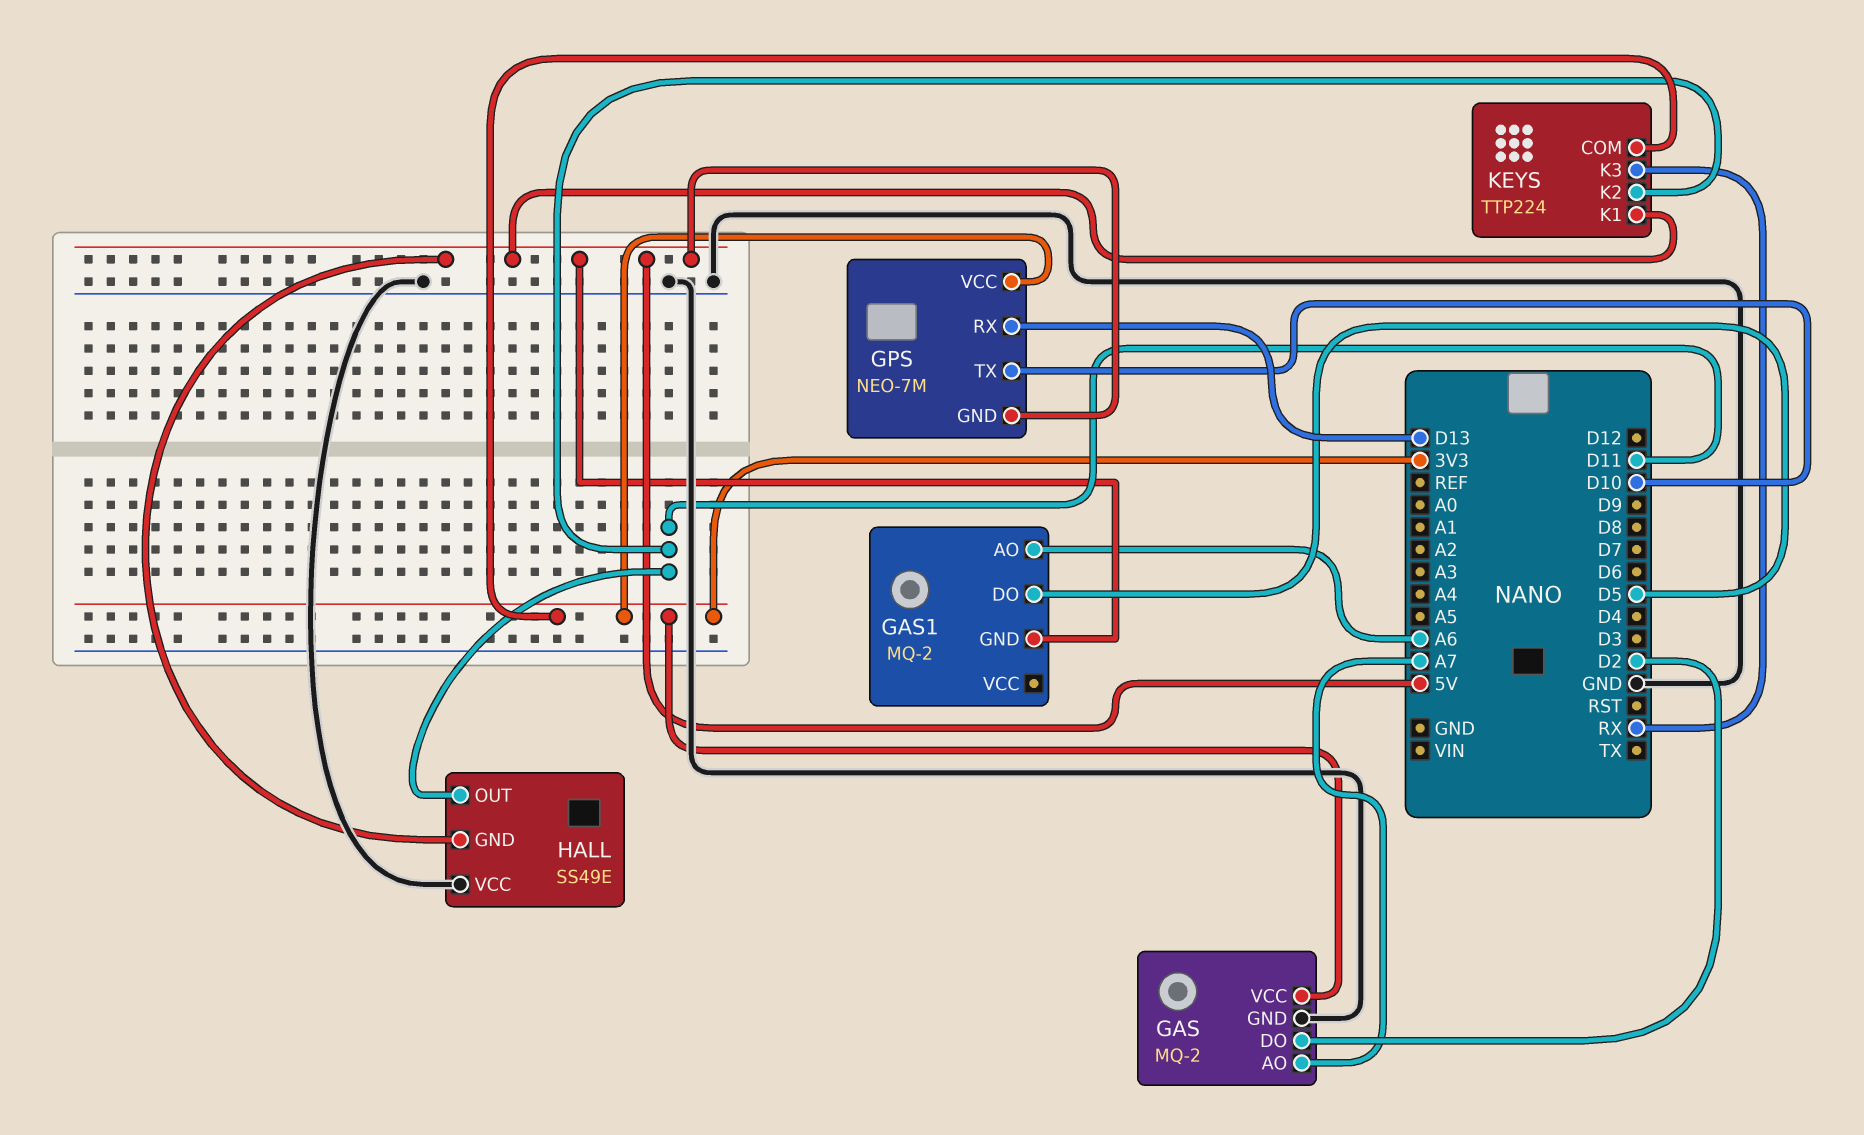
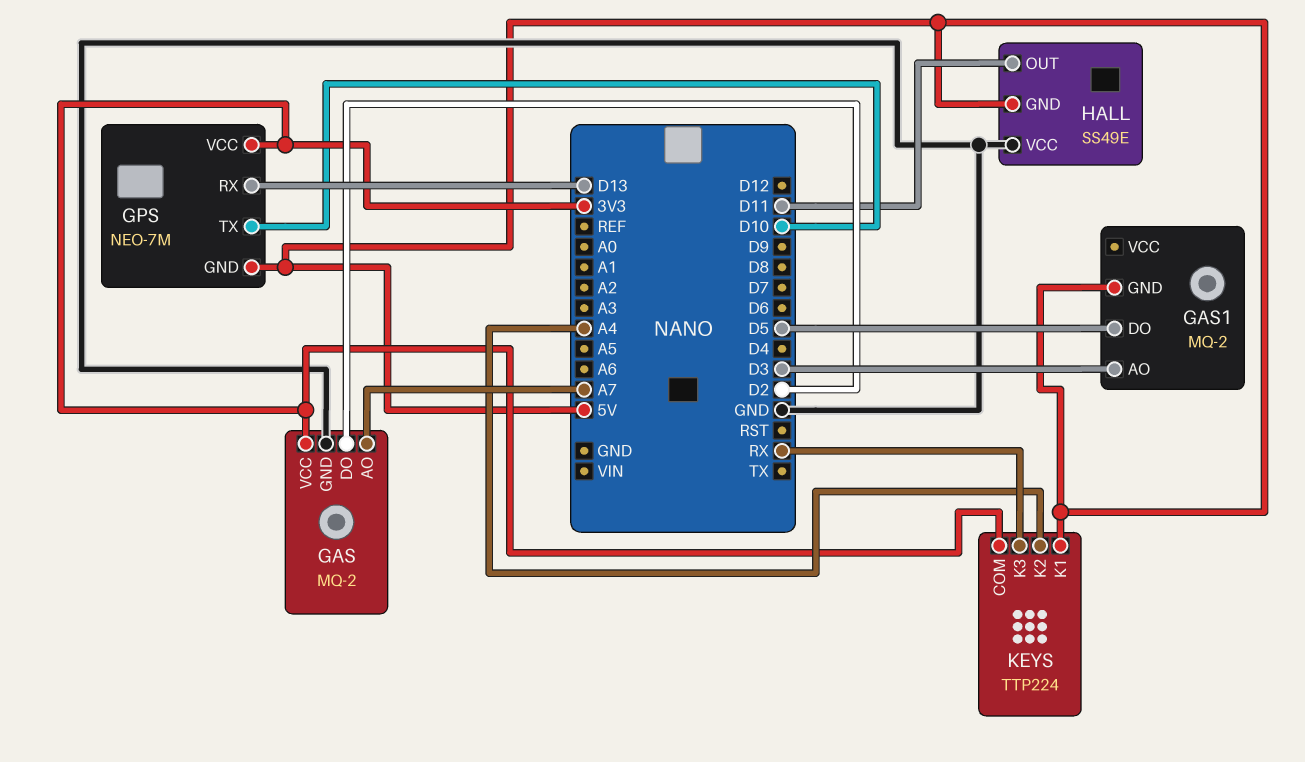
GAS1 pin AO: A6 -> D3
KEYS pin K2: D11 -> A4

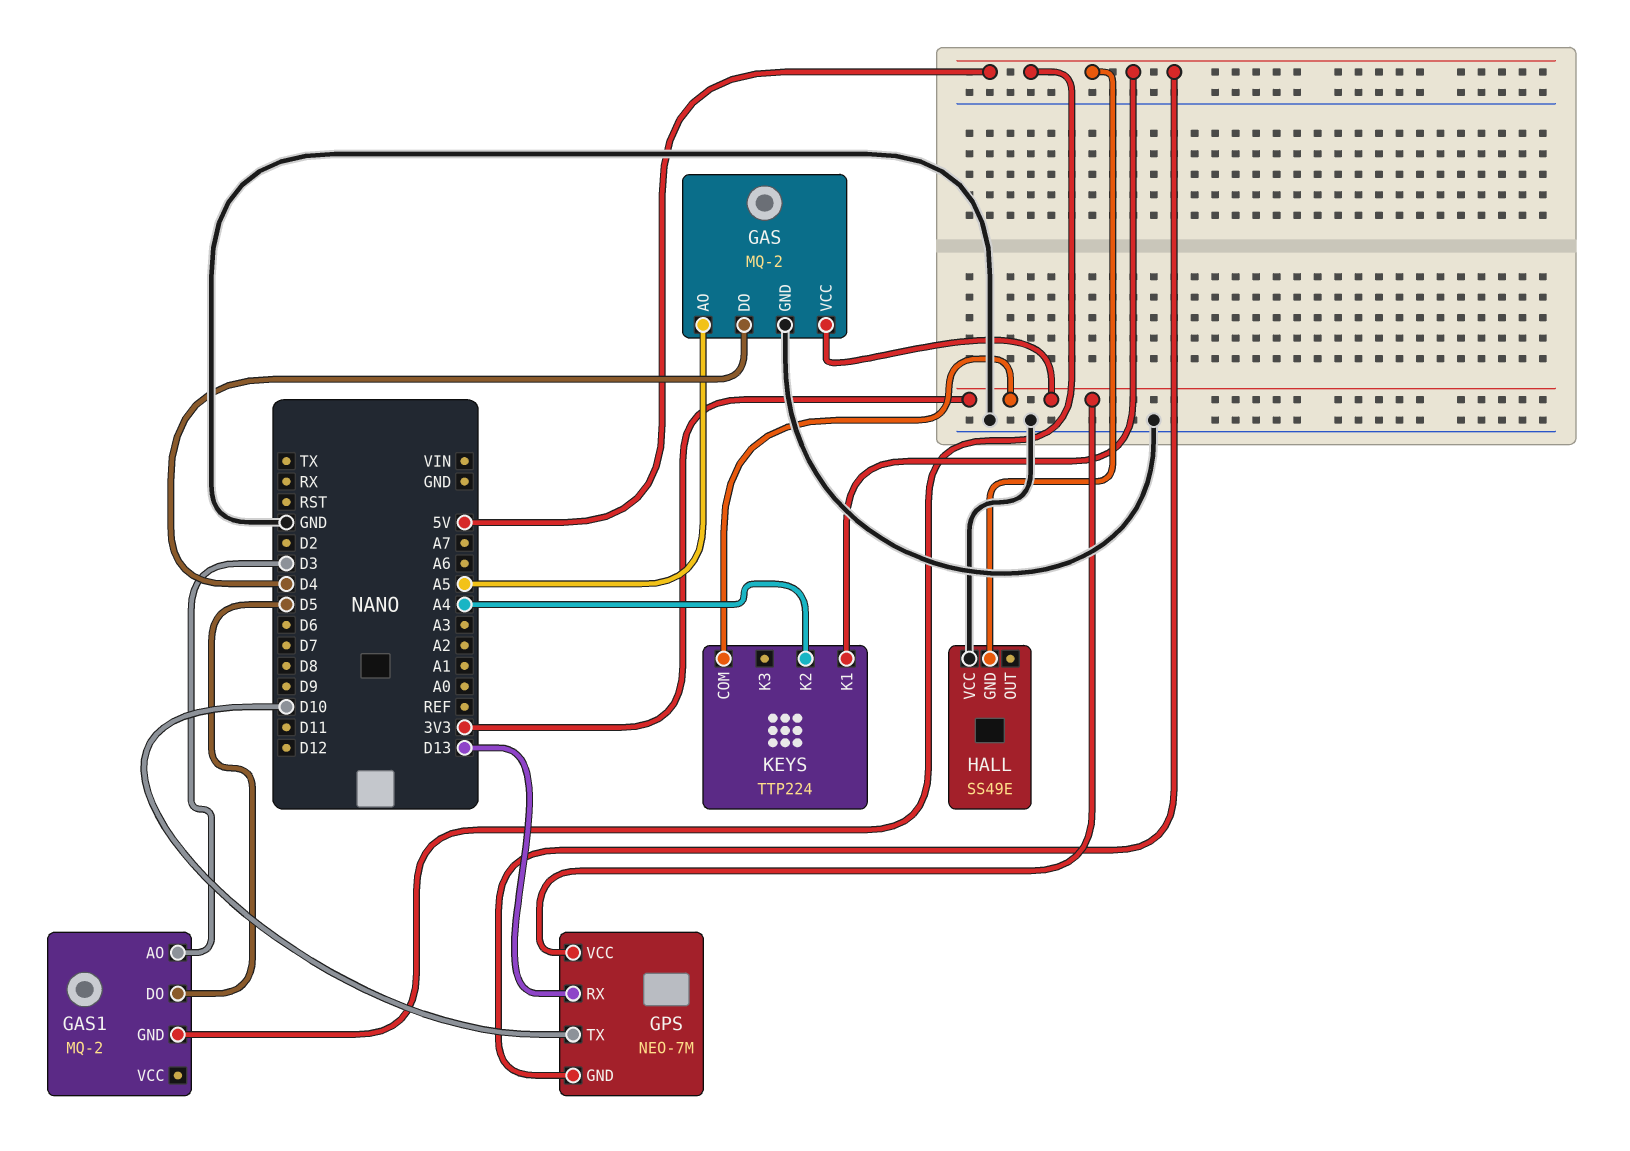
GAS pin AO: A7 -> A5
GAS pin DO: D2 -> D4
HALL pin OUT: D11 -> none
KEYS pin K3: RX -> none

